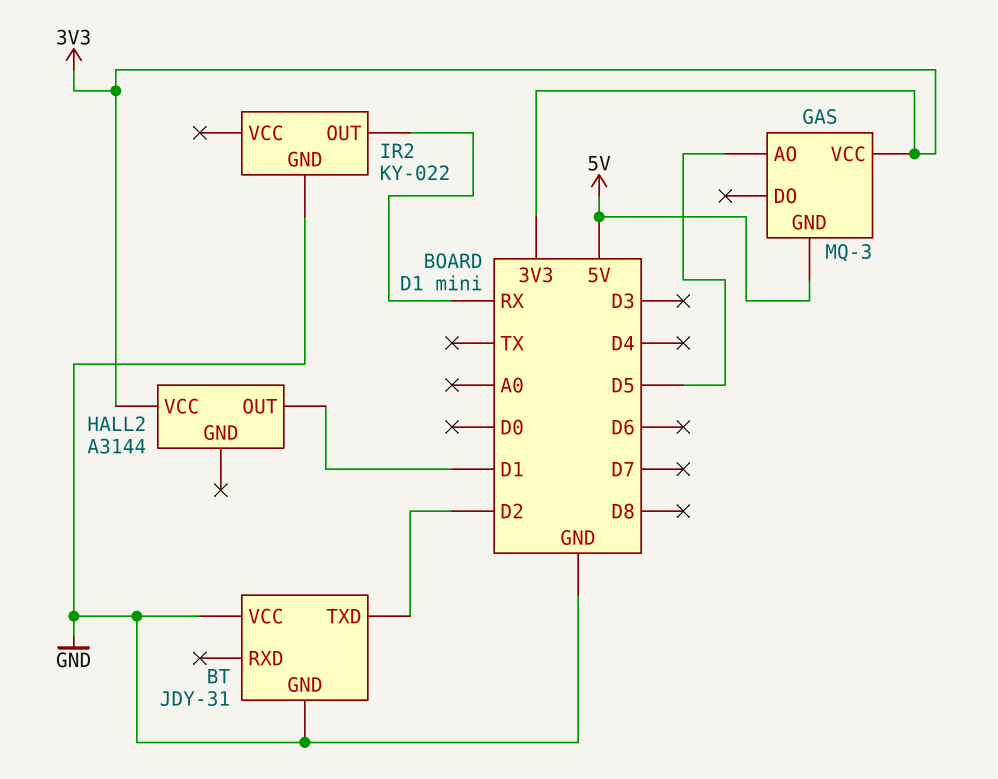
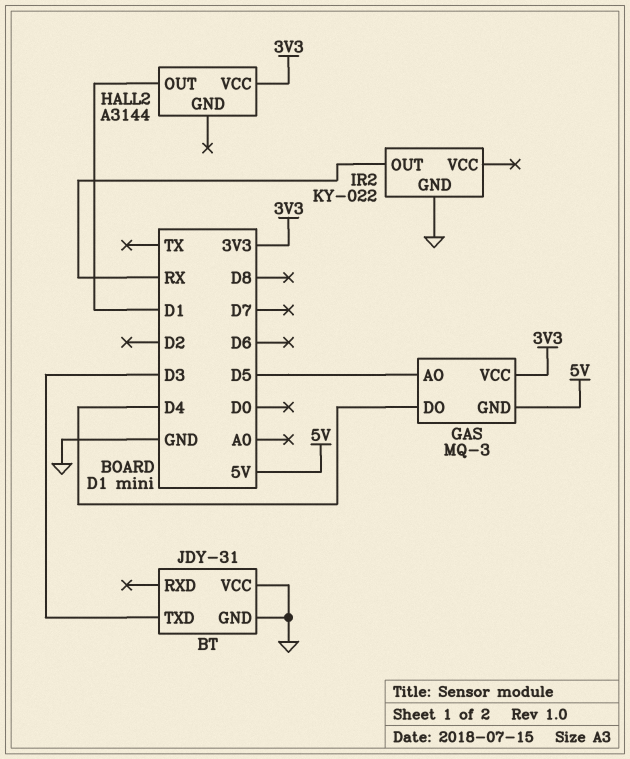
BT pin TXD: D2 -> D3
GAS pin DO: none -> D4

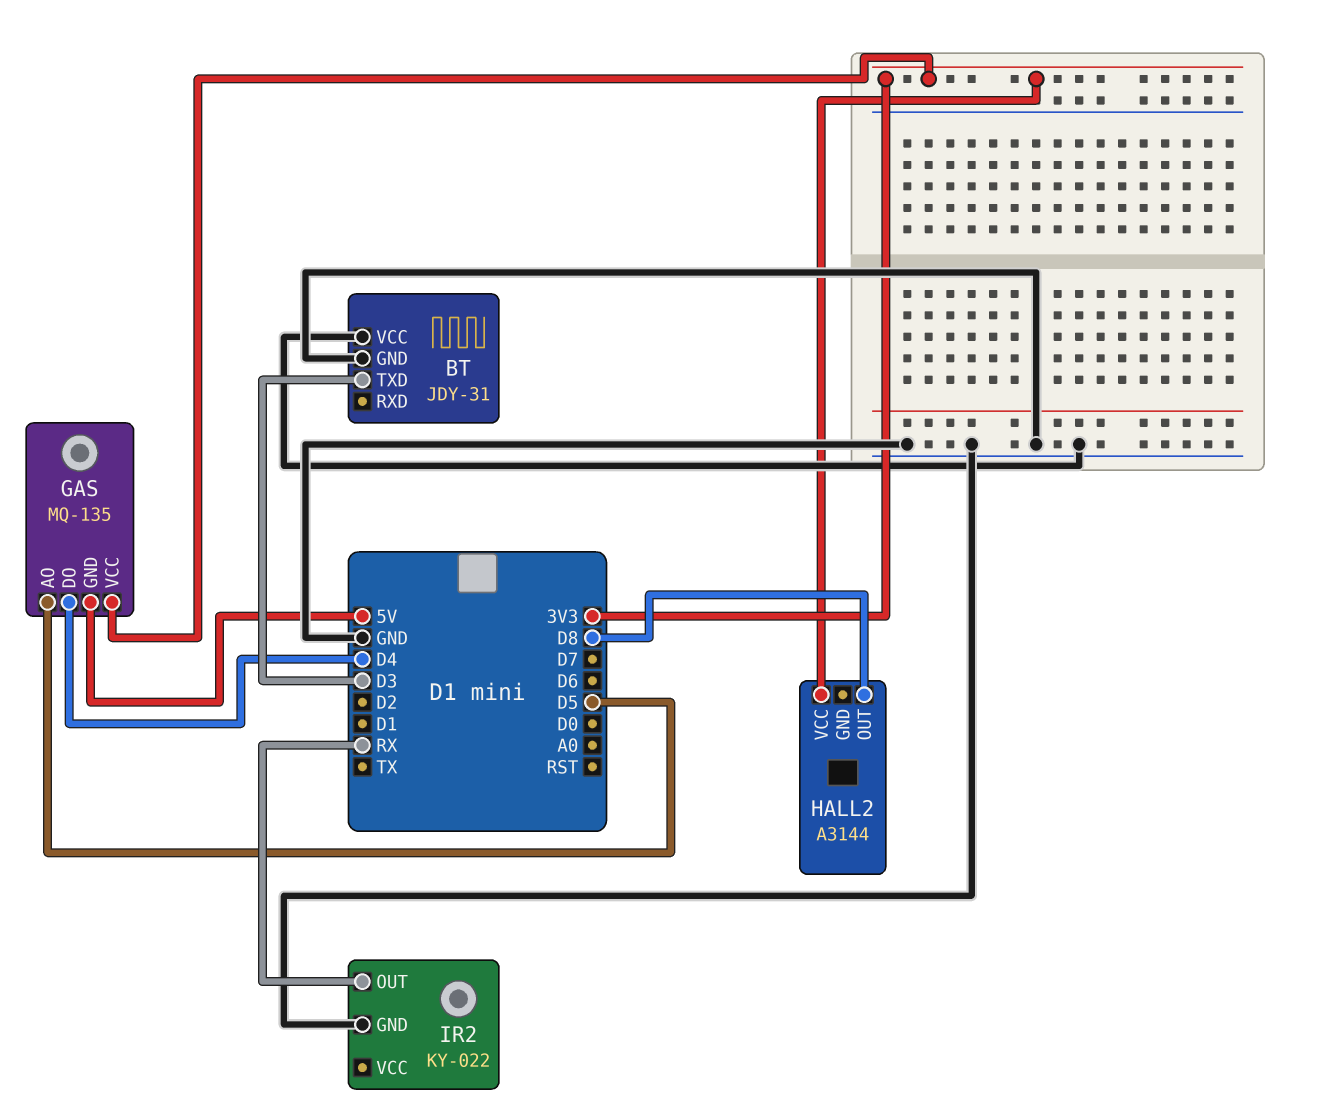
GAS: MQ-3 -> MQ-135
HALL2 pin OUT: D1 -> D8

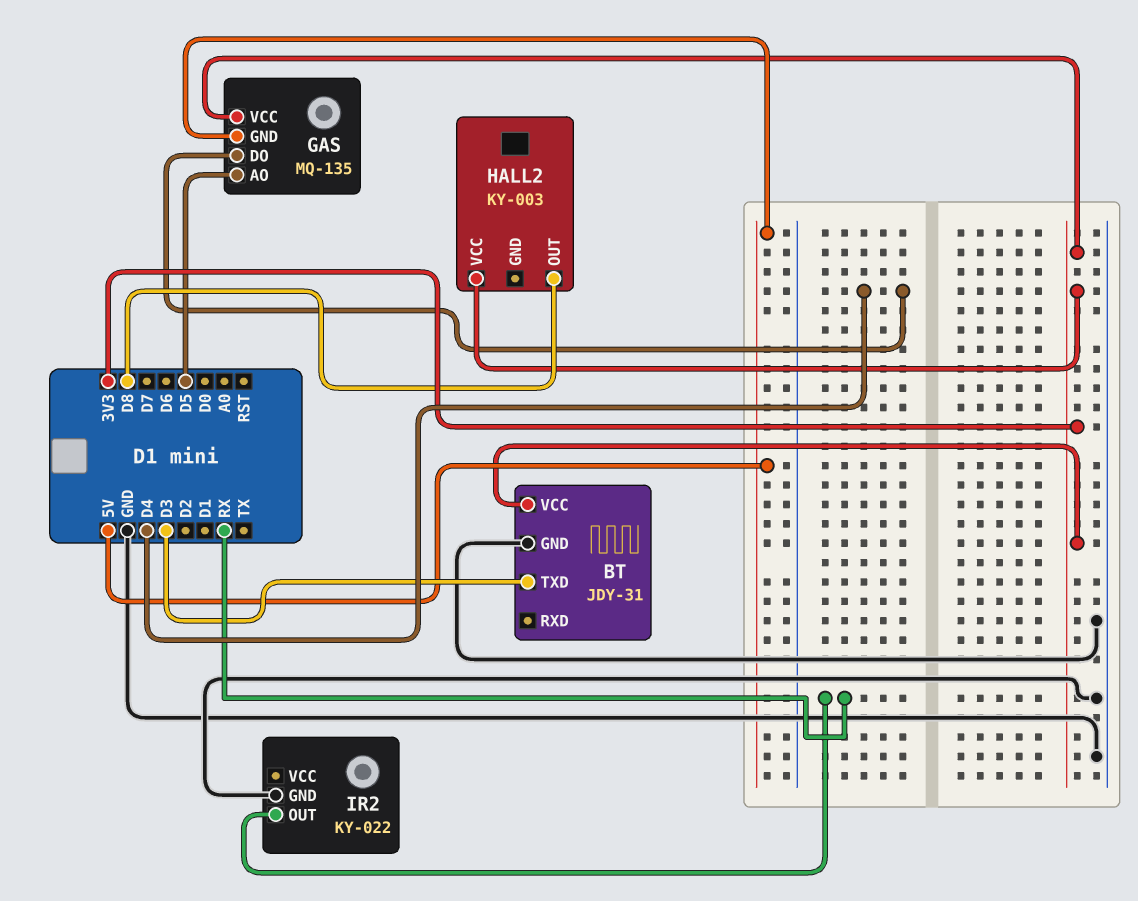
BT pin VCC: GND -> 3V3
HALL2: A3144 -> KY-003

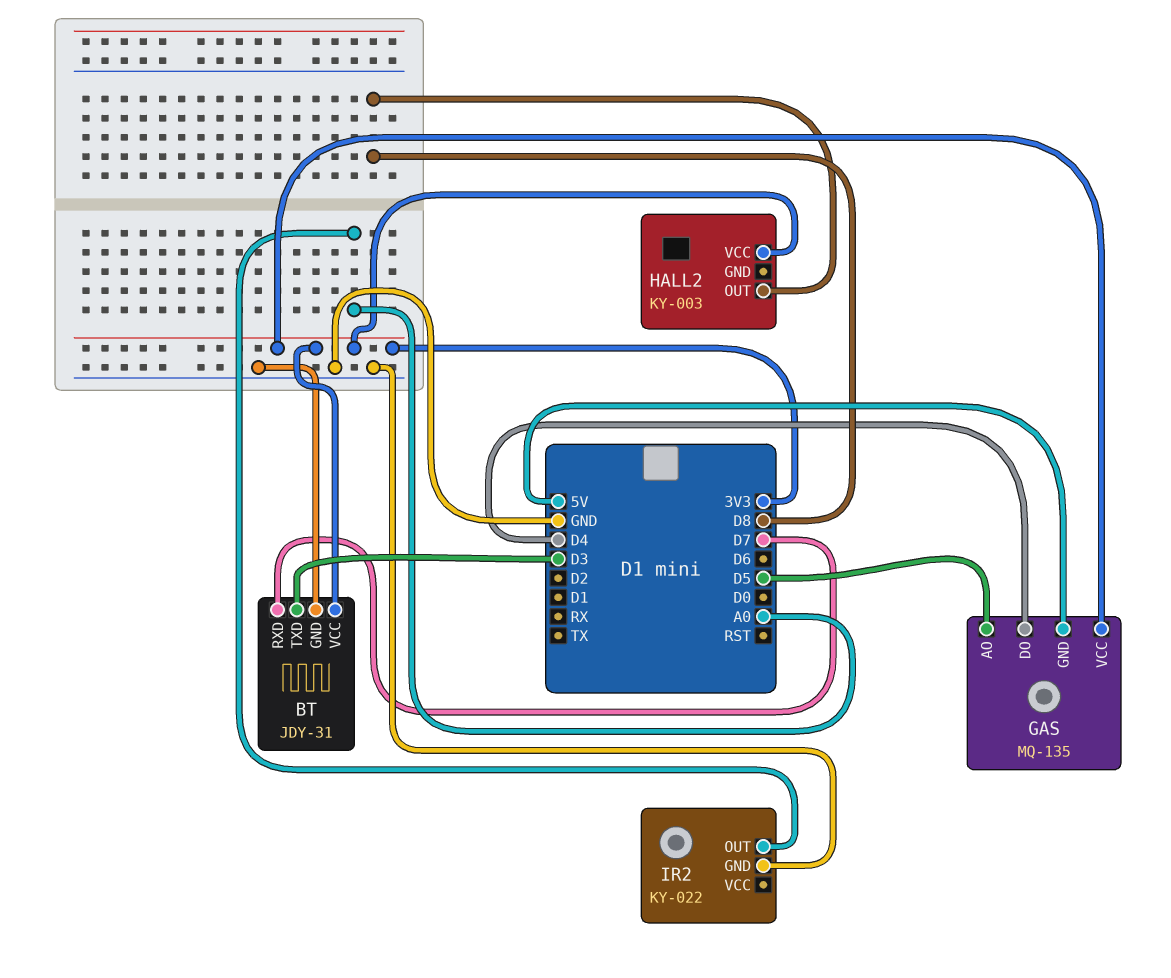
BT pin RXD: none -> D7
IR2 pin OUT: RX -> A0

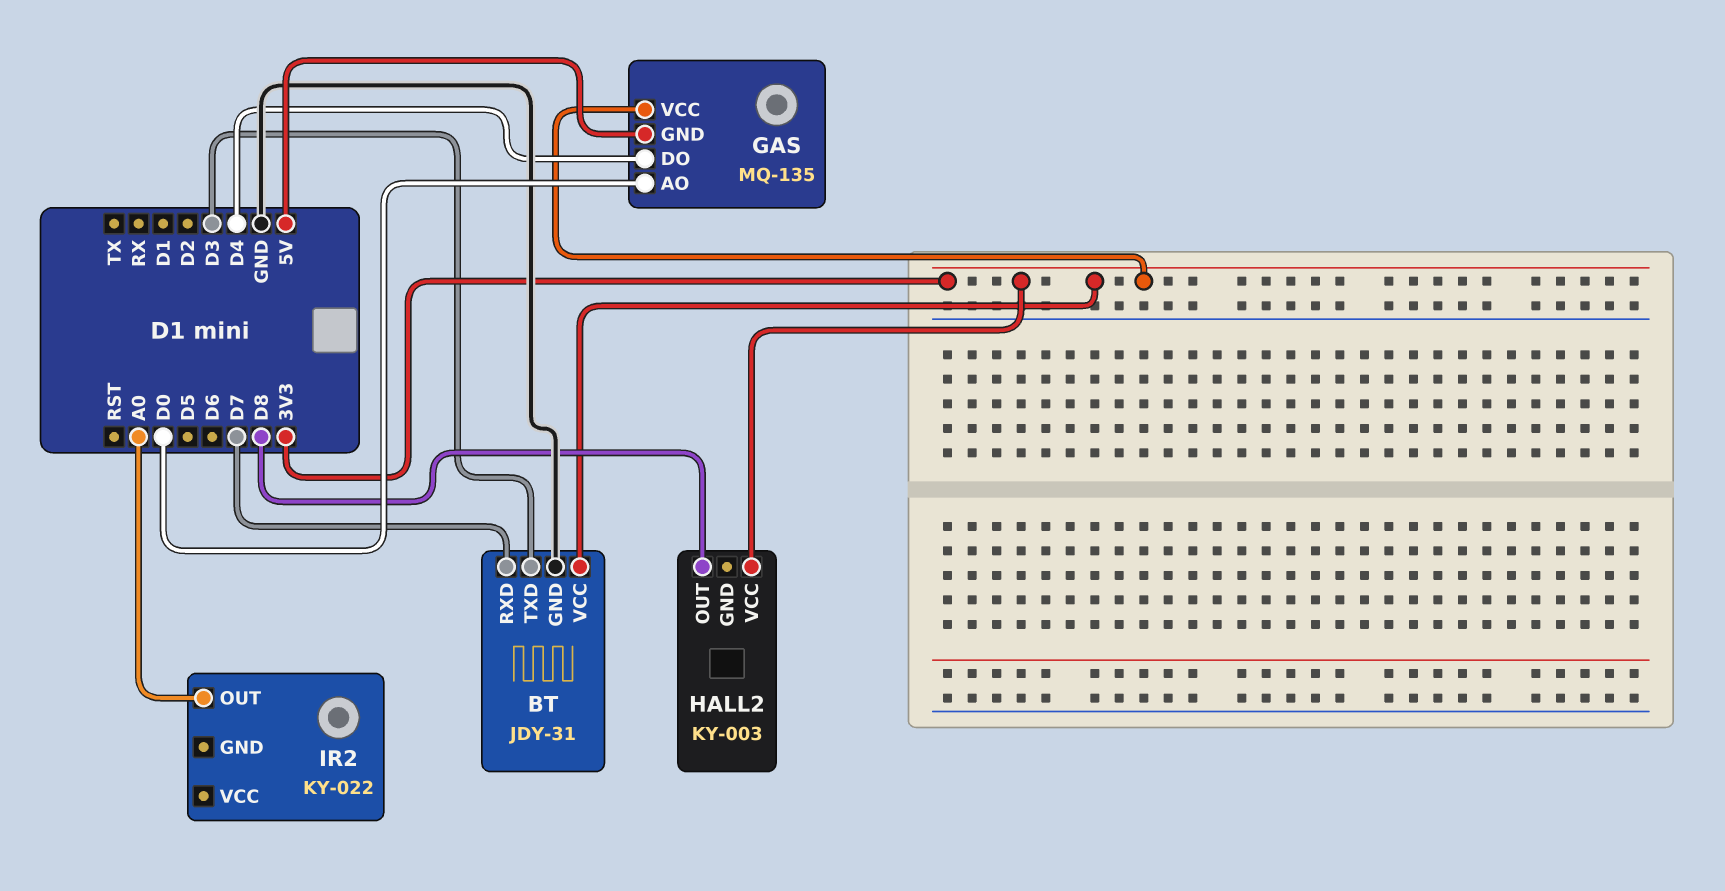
GAS pin AO: D5 -> D0
IR2 pin GND: GND -> none

